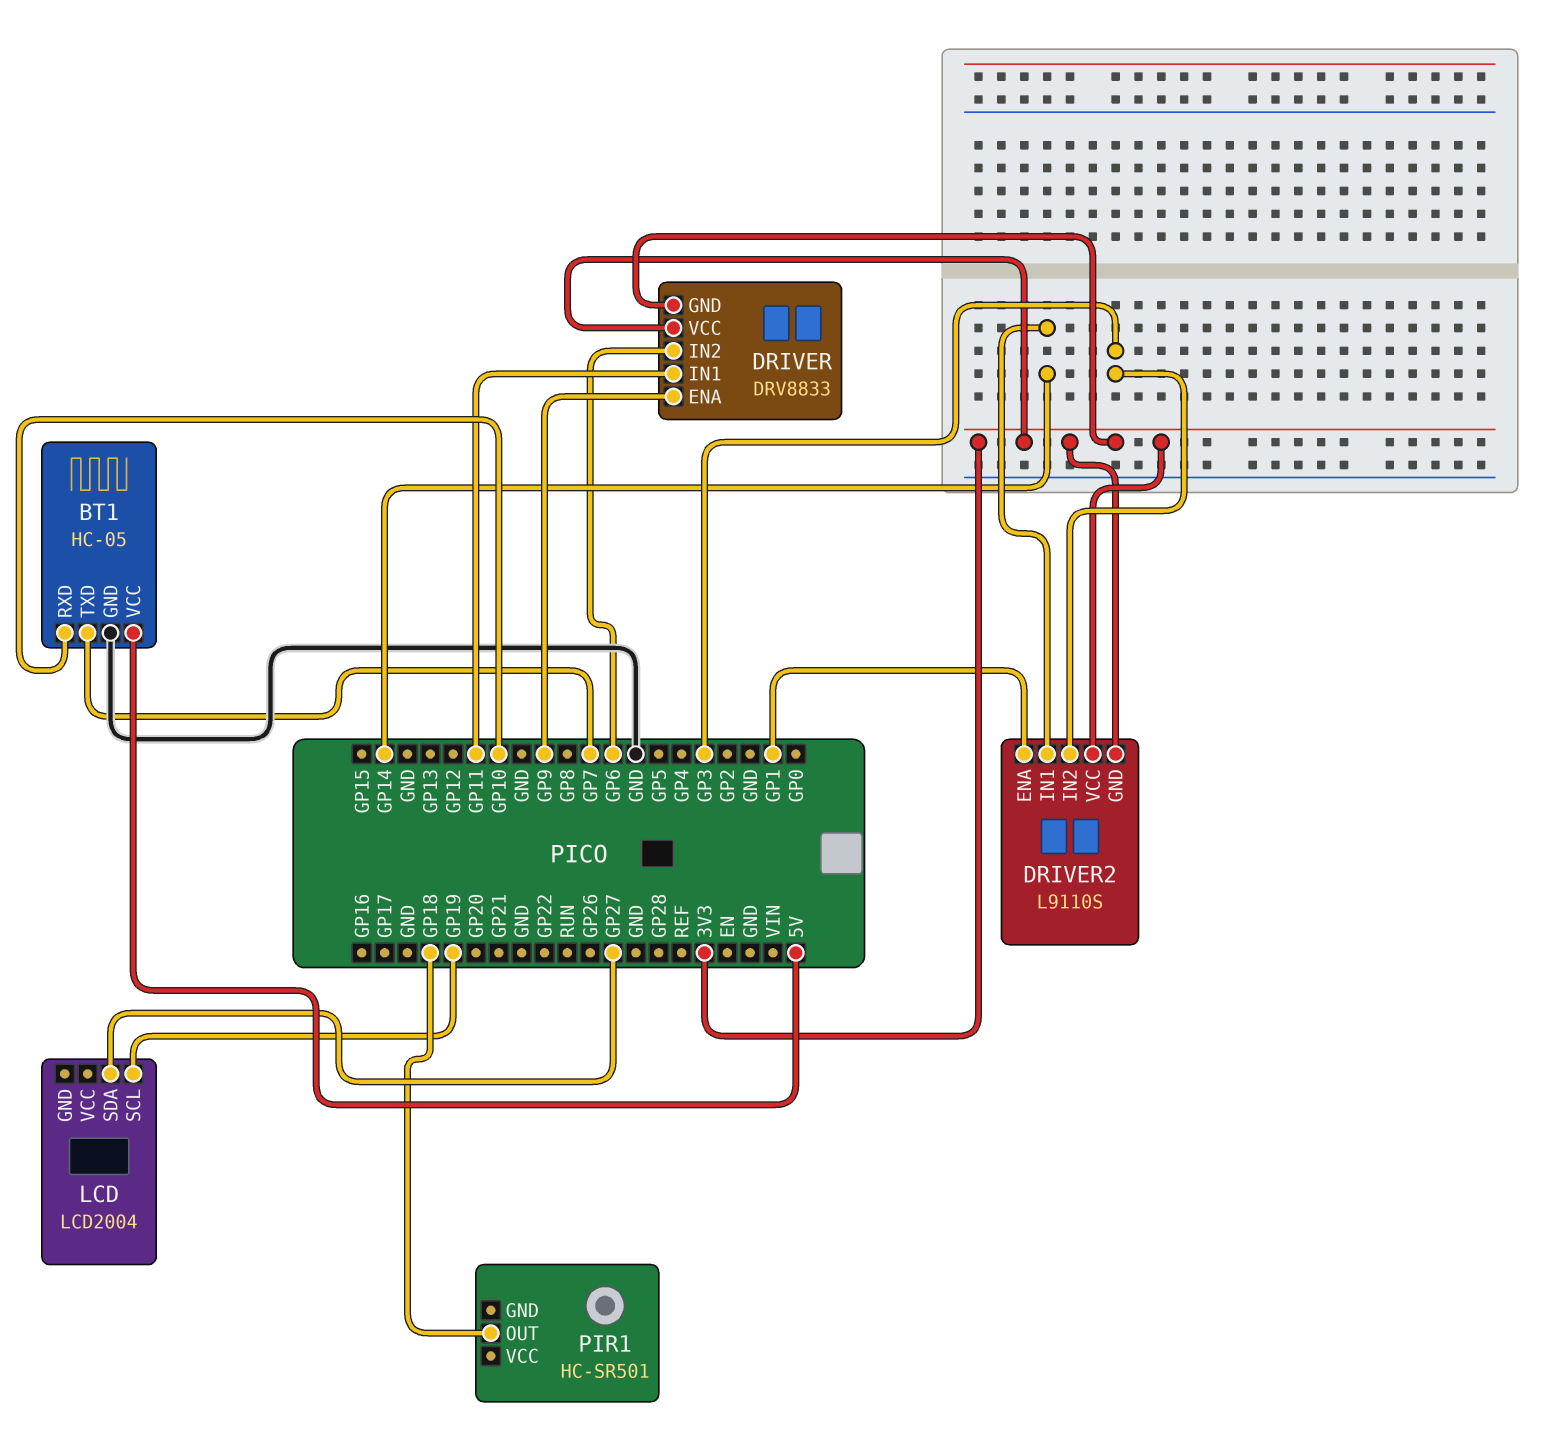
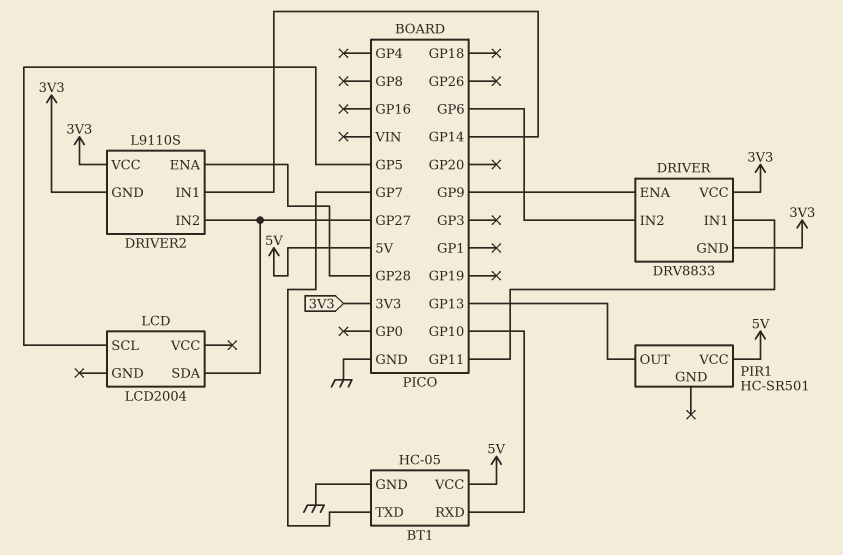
DRIVER2 pin ENA: GP1 -> GP28
DRIVER2 pin IN2: GP3 -> GP27
LCD pin SCL: GP19 -> GP5
PIR1 pin OUT: GP18 -> GP13
PIR1 pin VCC: none -> 5V

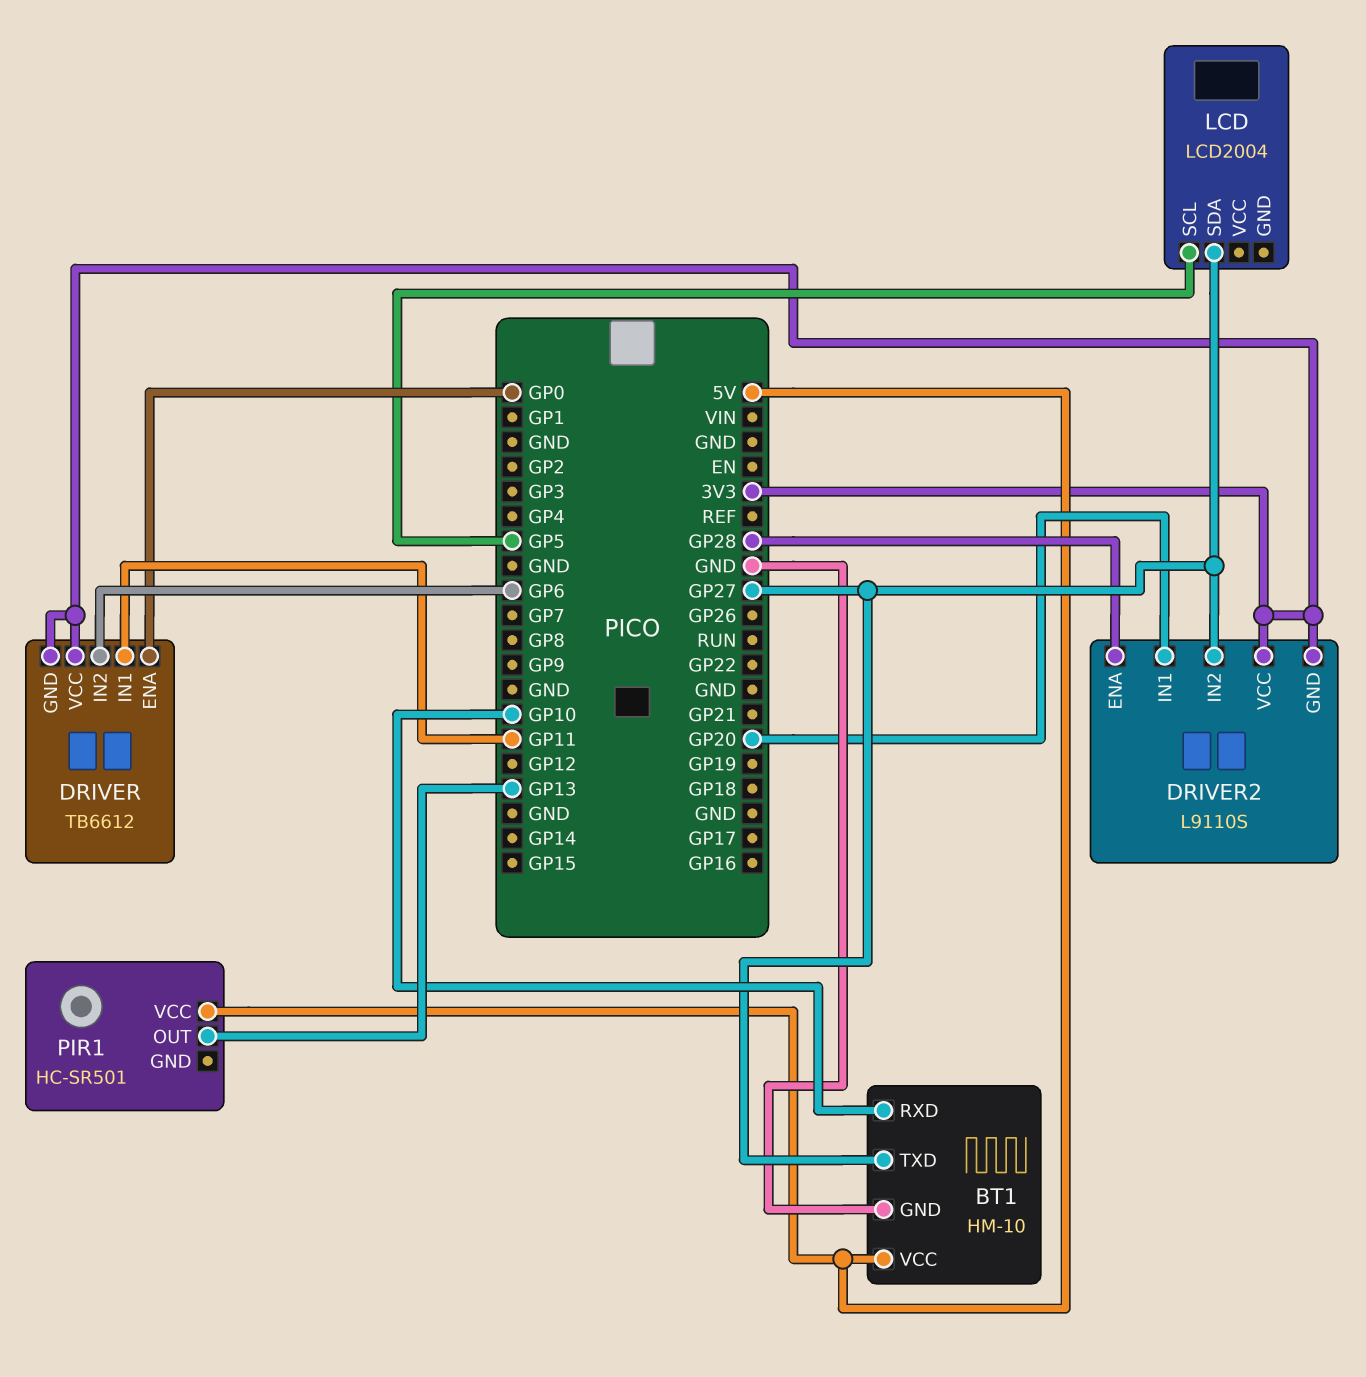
BT1: HC-05 -> HM-10
BT1 pin TXD: GP7 -> GP27
DRIVER: DRV8833 -> TB6612
DRIVER pin ENA: GP9 -> GP0
DRIVER2 pin IN1: GP14 -> GP20

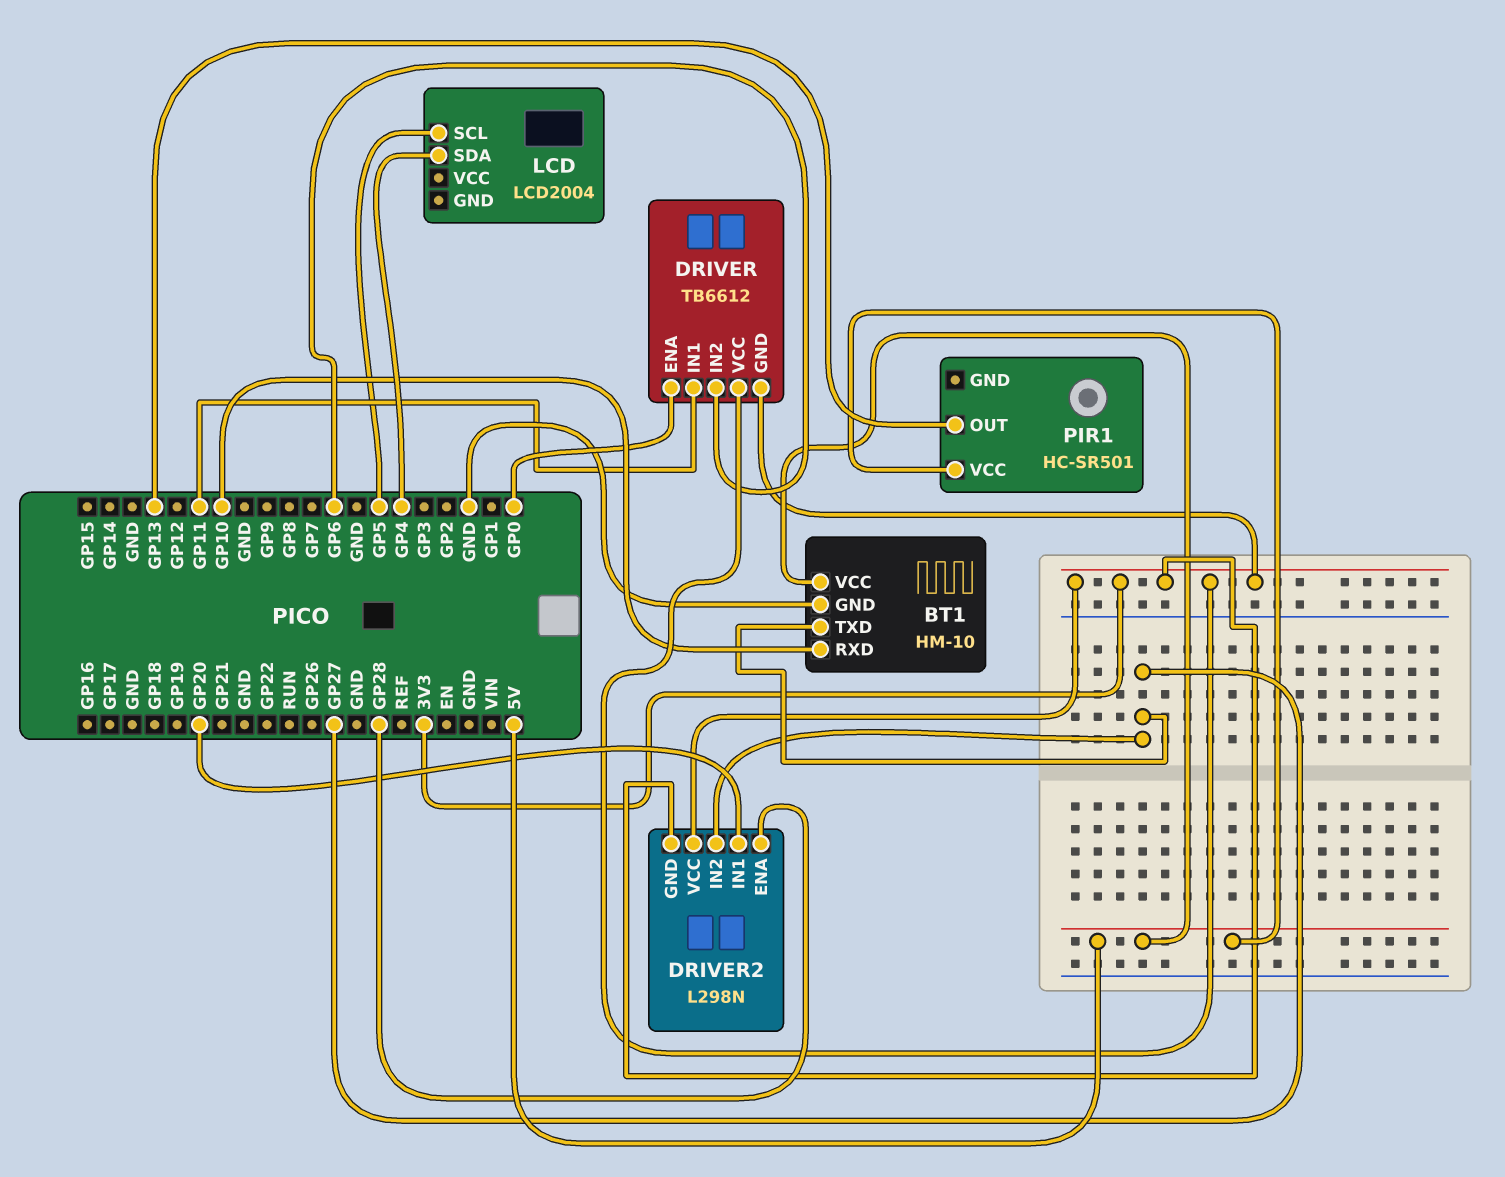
DRIVER2: L9110S -> L298N
LCD pin SDA: GP27 -> GP4

